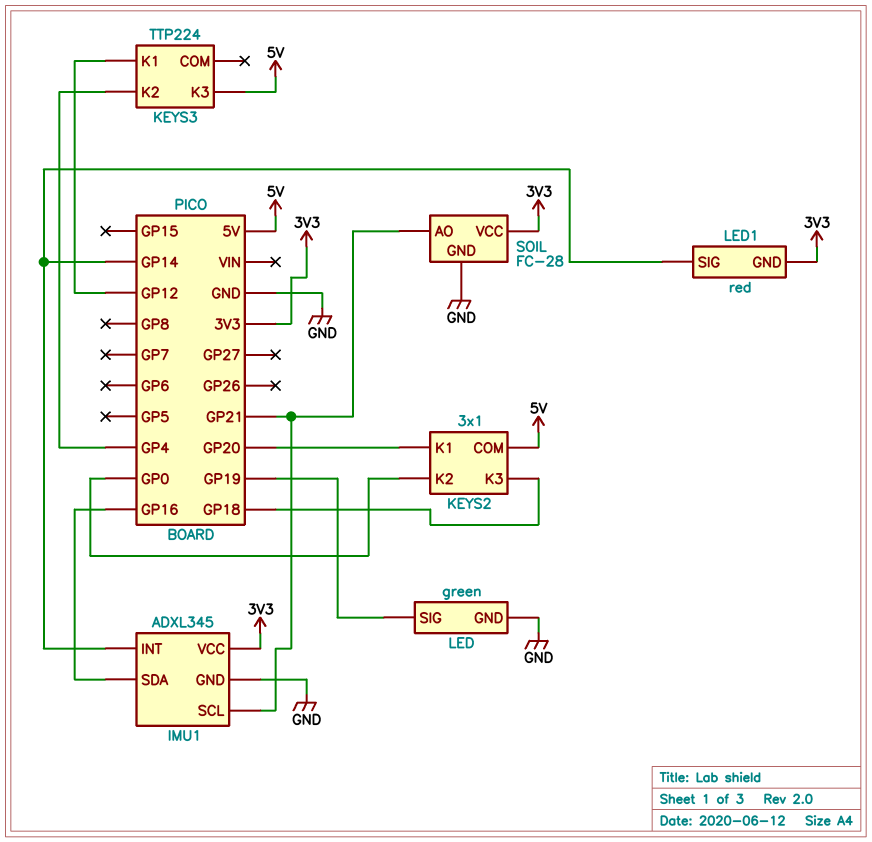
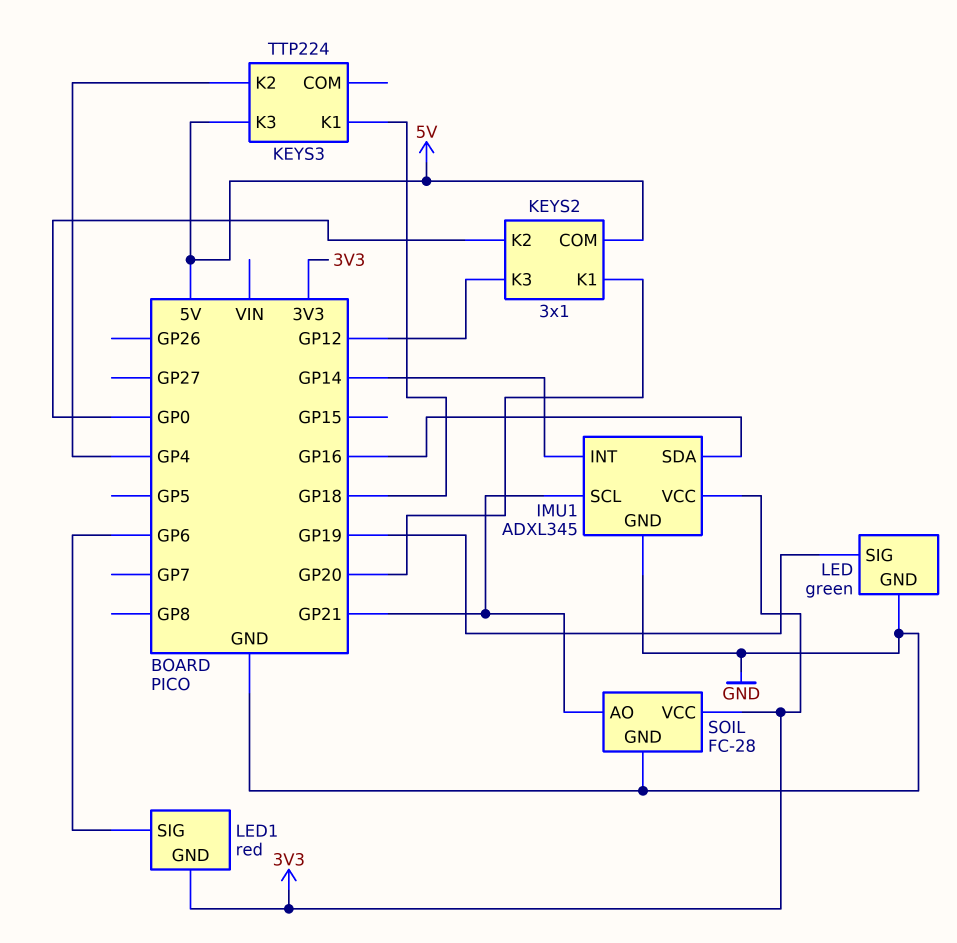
KEYS2 pin K3: GP18 -> GP12
KEYS3 pin K1: GP12 -> GP18
LED1 pin SIG: GP14 -> GP6

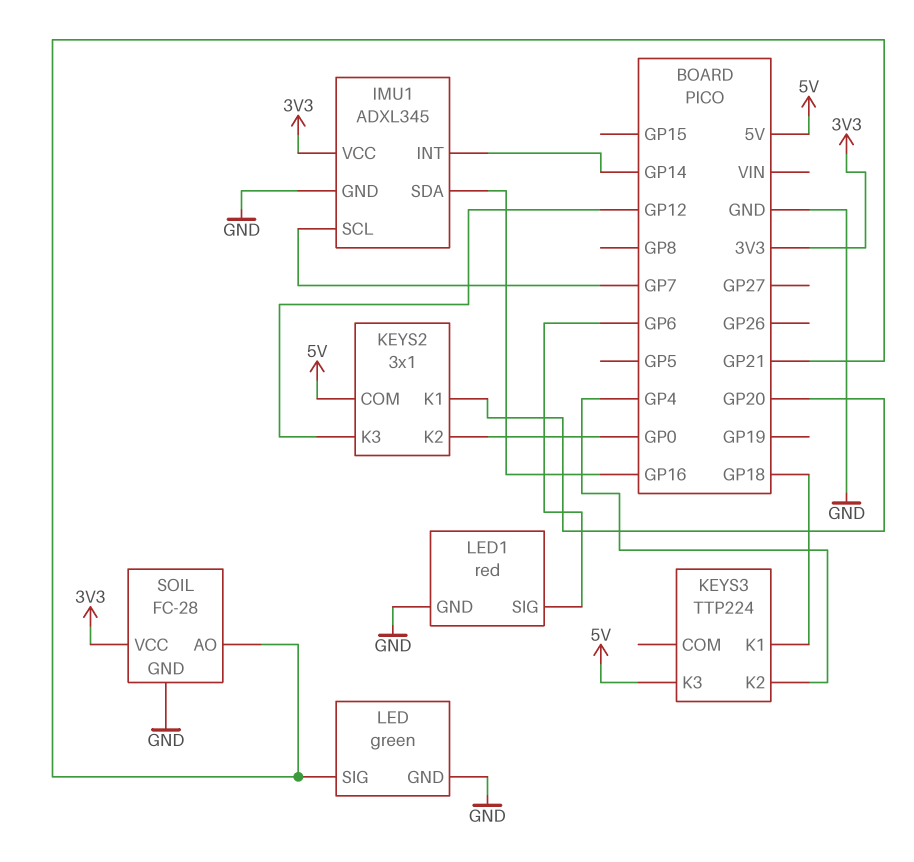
IMU1 pin SCL: GP21 -> GP7
LED pin SIG: GP19 -> GP21
LED1 pin GND: 3V3 -> GND

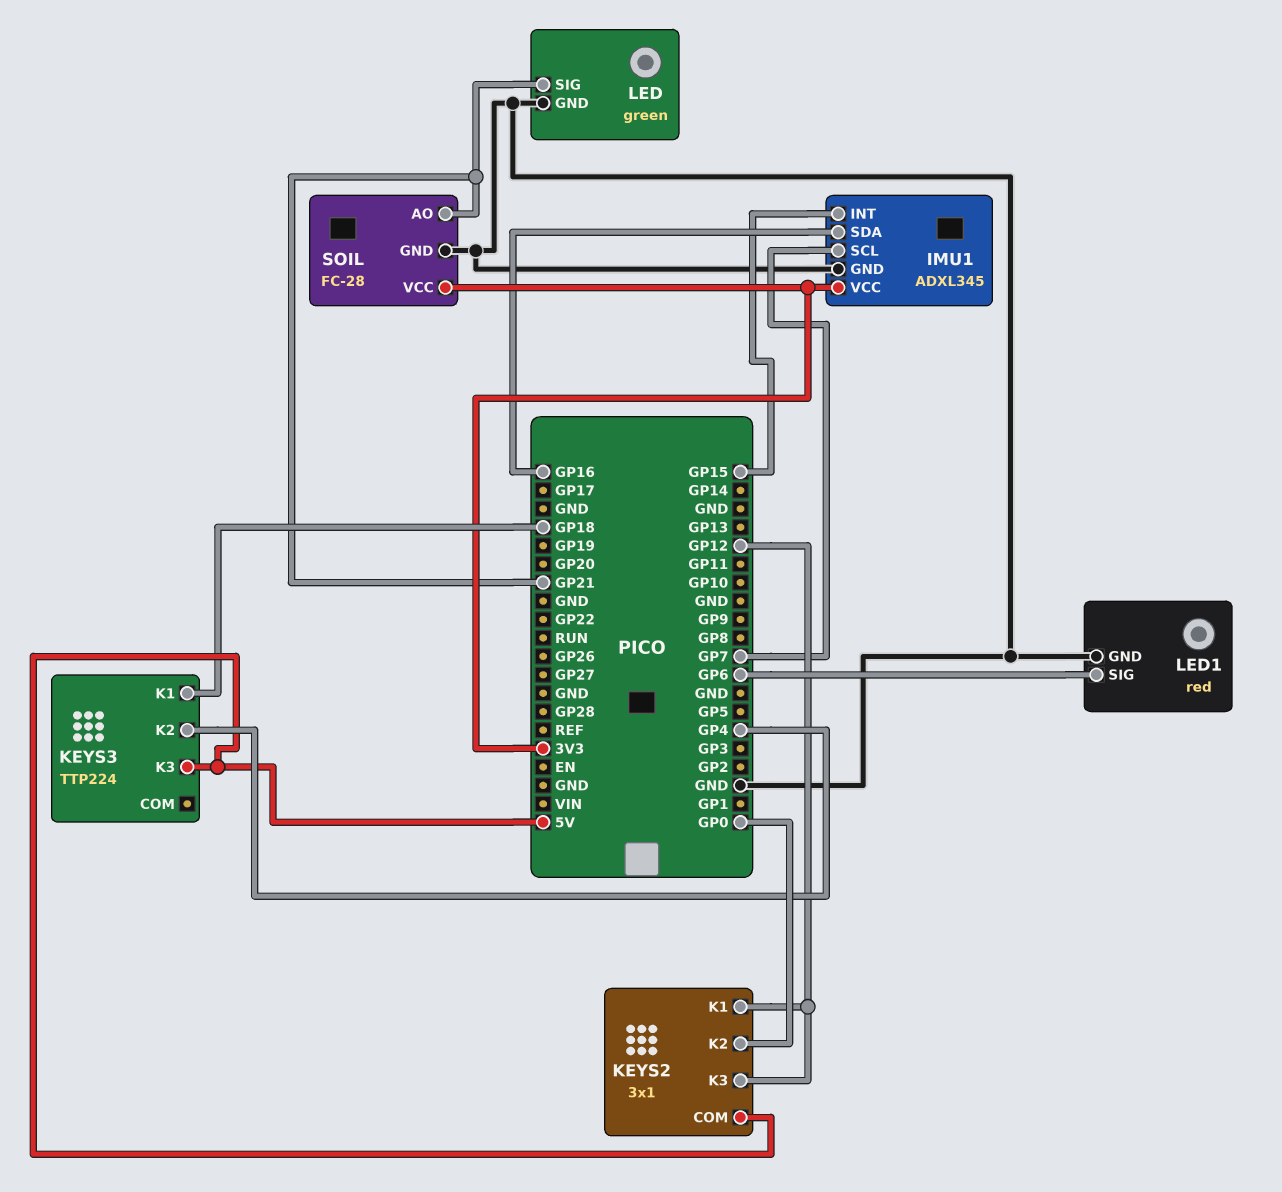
IMU1 pin INT: GP14 -> GP15
KEYS2 pin K1: GP20 -> GP12

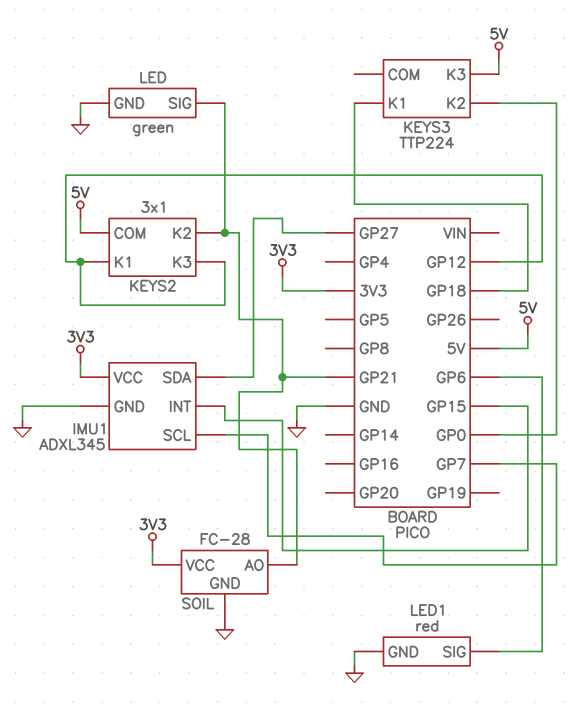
IMU1 pin SDA: GP16 -> GP27
KEYS2 pin K2: GP0 -> GP21
KEYS3 pin K2: GP4 -> GP0

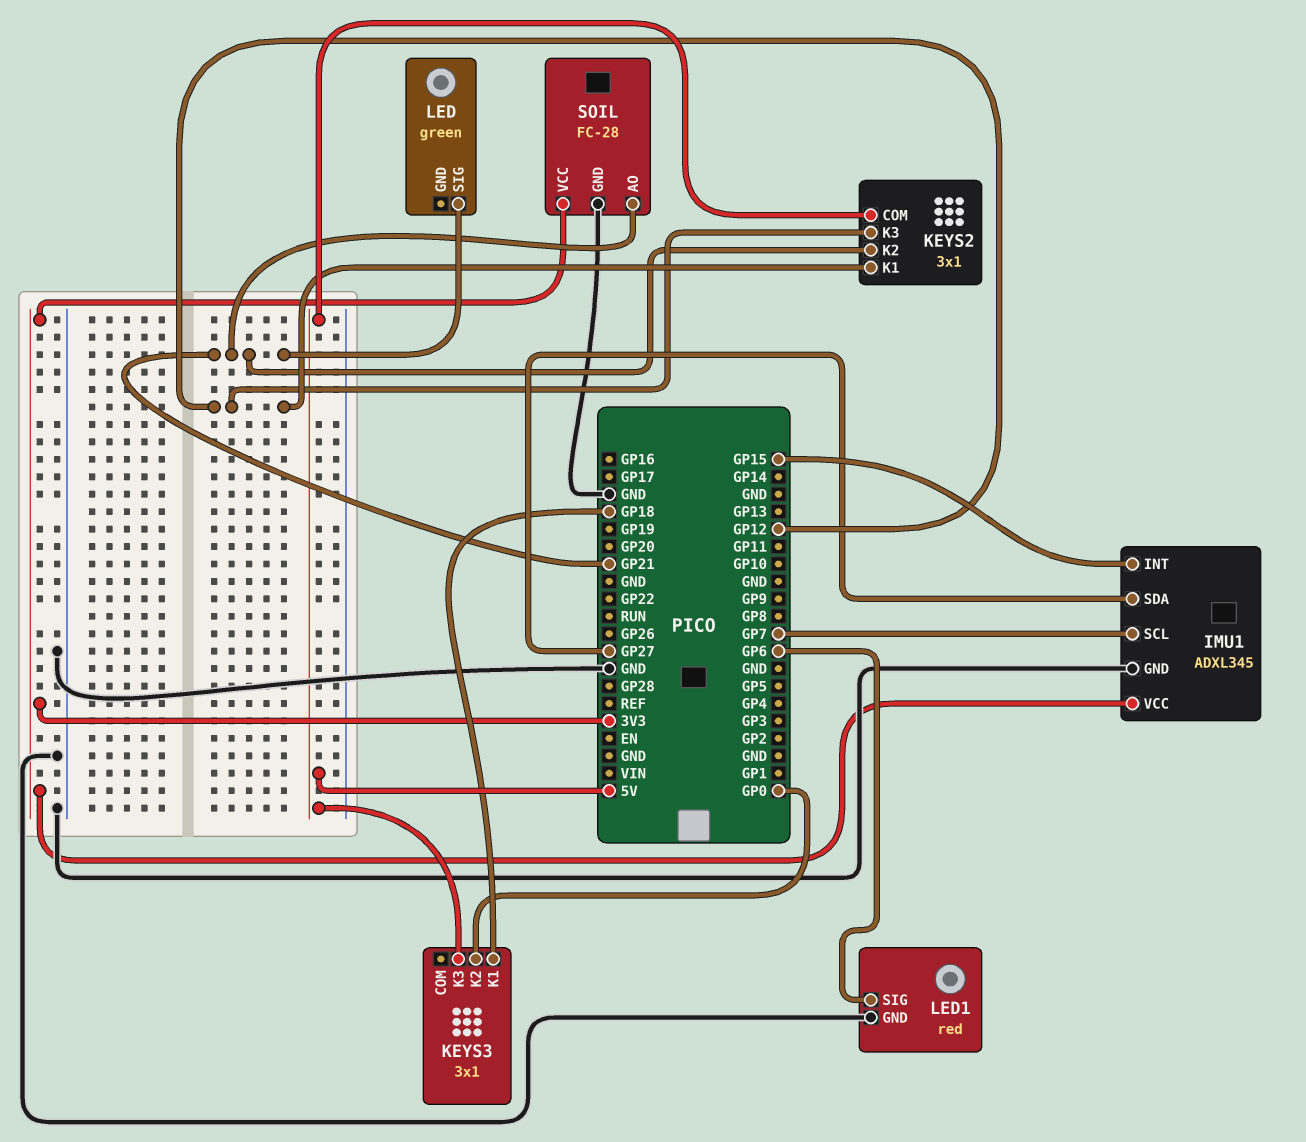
KEYS3: TTP224 -> 3x1
LED pin GND: GND -> none

